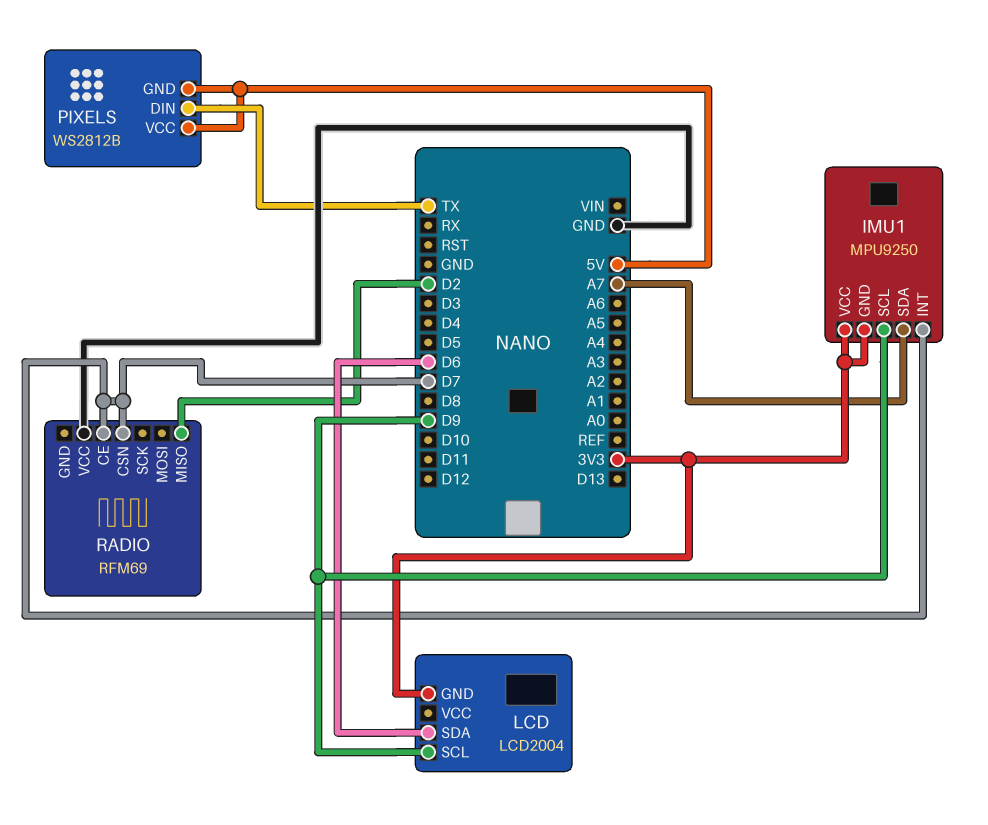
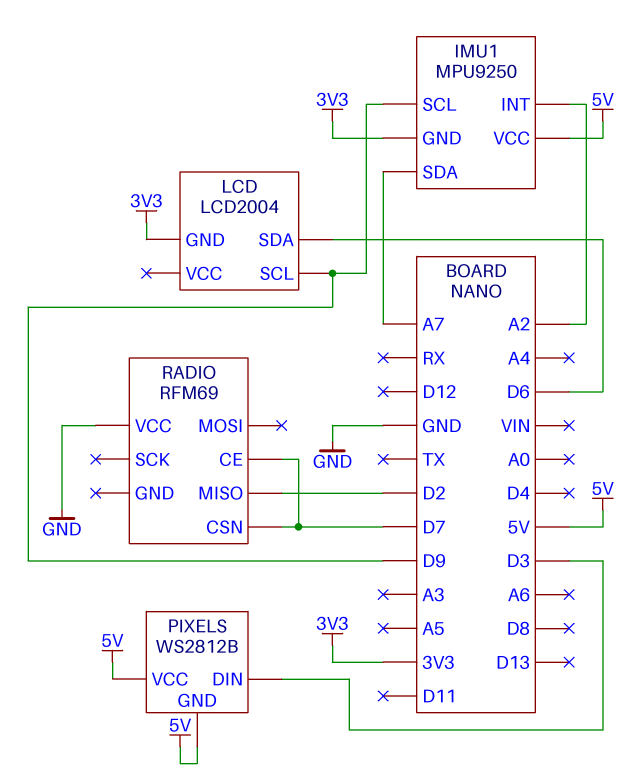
IMU1 pin INT: D7 -> A2
IMU1 pin VCC: 3V3 -> 5V
PIXELS pin DIN: TX -> D3

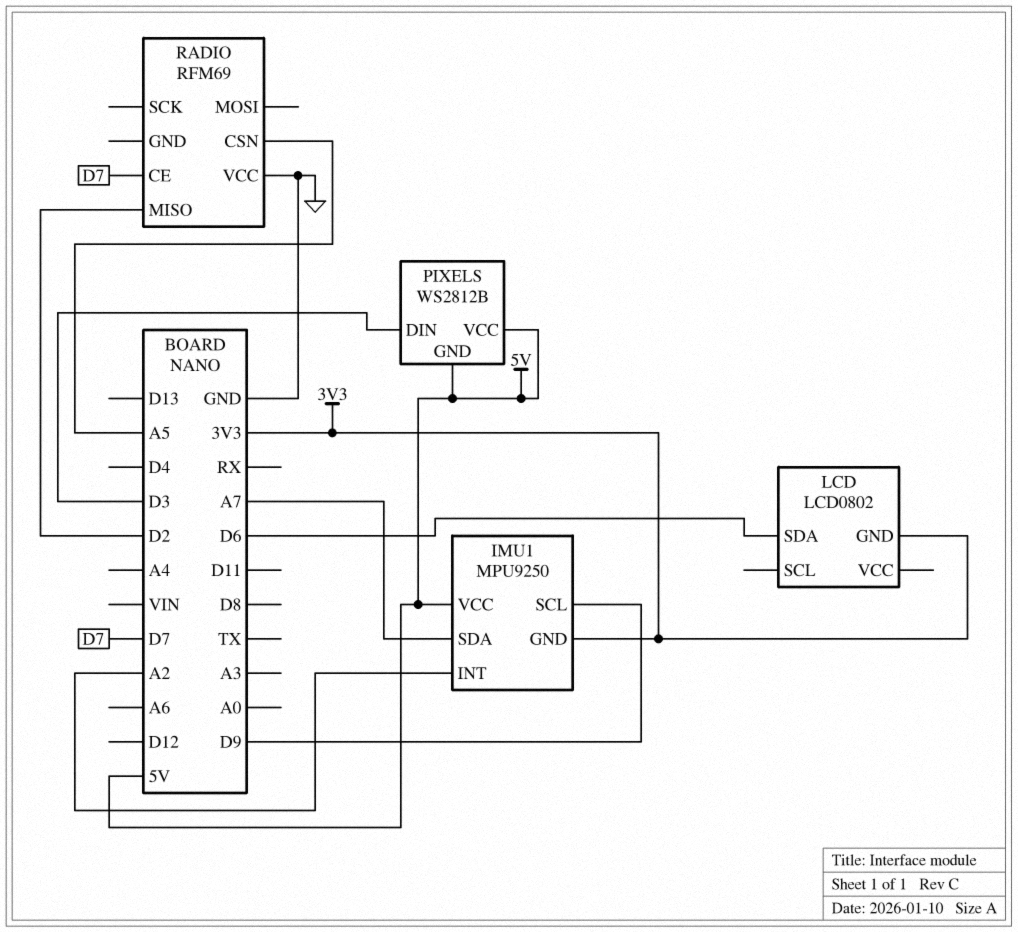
LCD: LCD2004 -> LCD0802
LCD pin SCL: D9 -> none
RADIO pin CSN: D7 -> A5

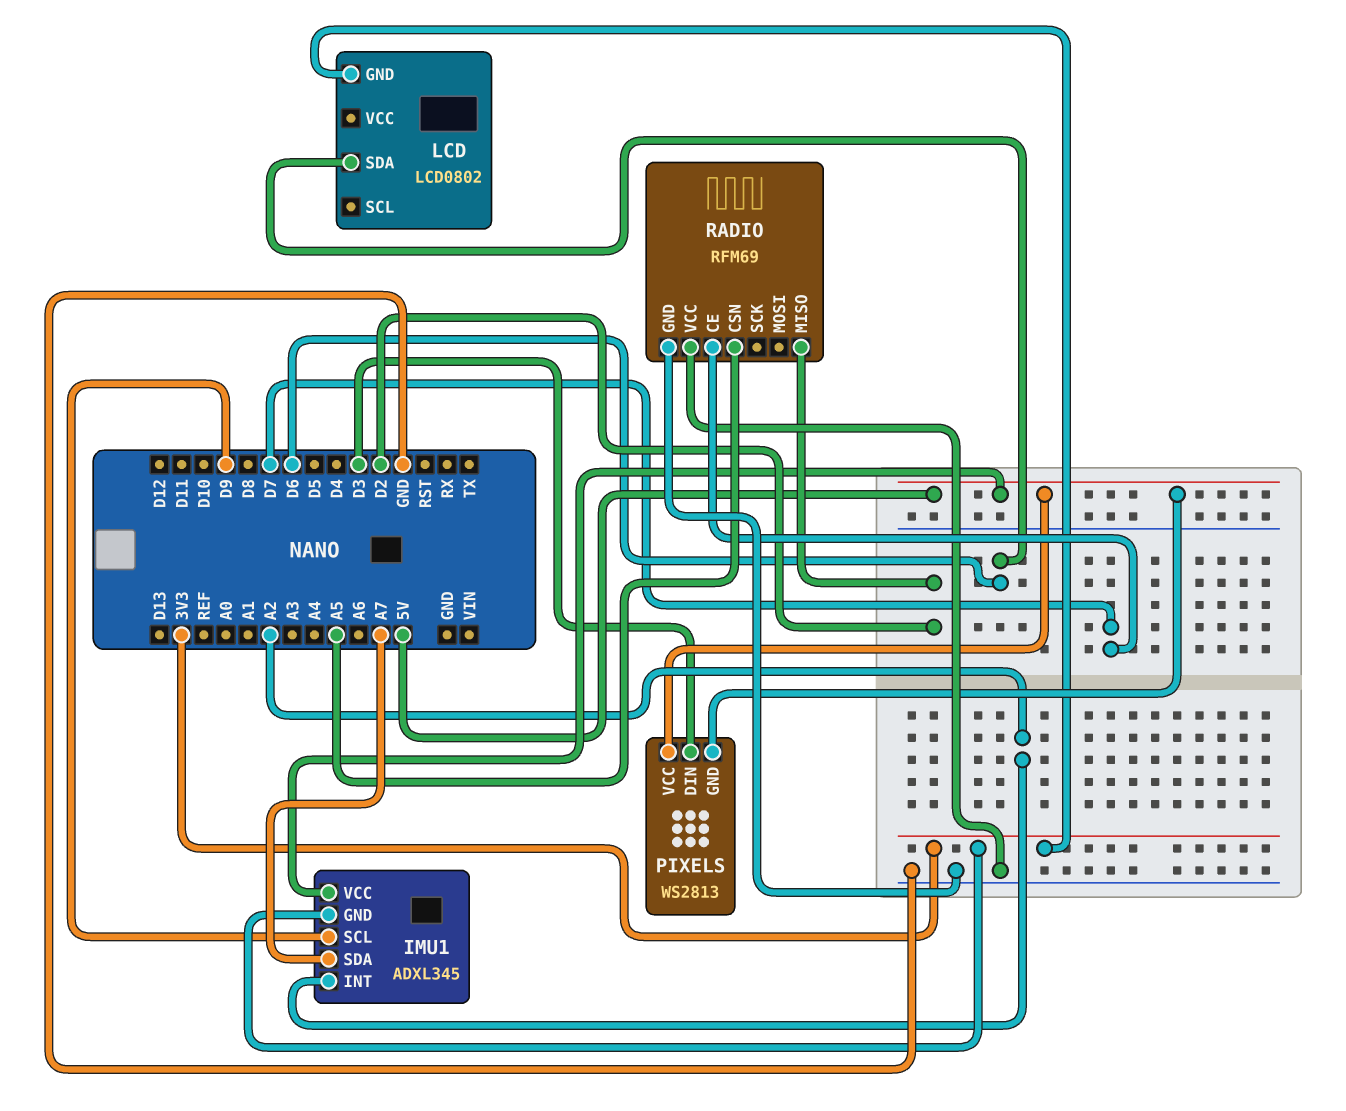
IMU1: MPU9250 -> ADXL345
PIXELS: WS2812B -> WS2813
RADIO pin GND: none -> GND

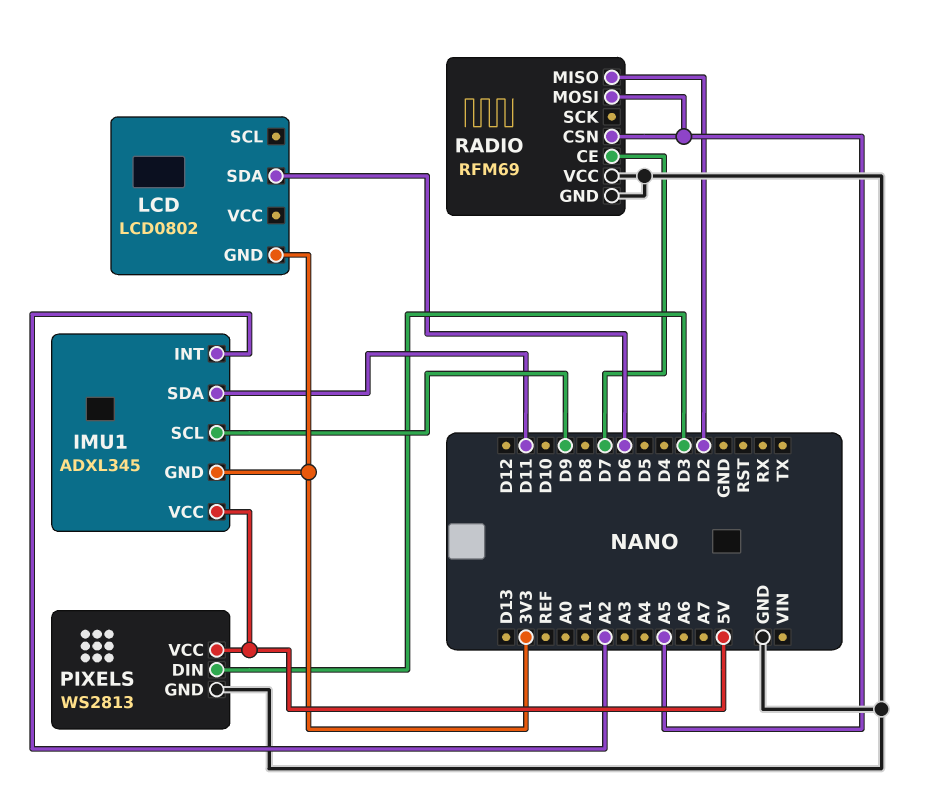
IMU1 pin SDA: A7 -> D11
PIXELS pin GND: 5V -> GND
RADIO pin MOSI: none -> A5

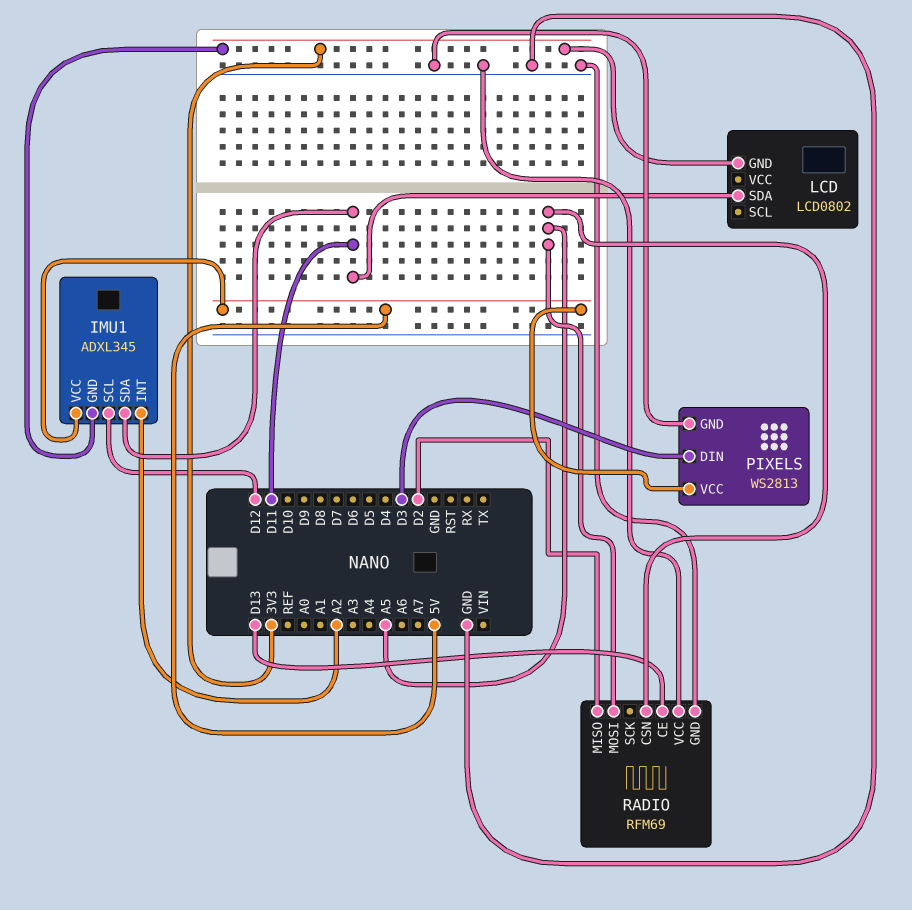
IMU1 pin SCL: D9 -> D12
LCD pin SDA: D6 -> D11
RADIO pin CE: D7 -> D13

